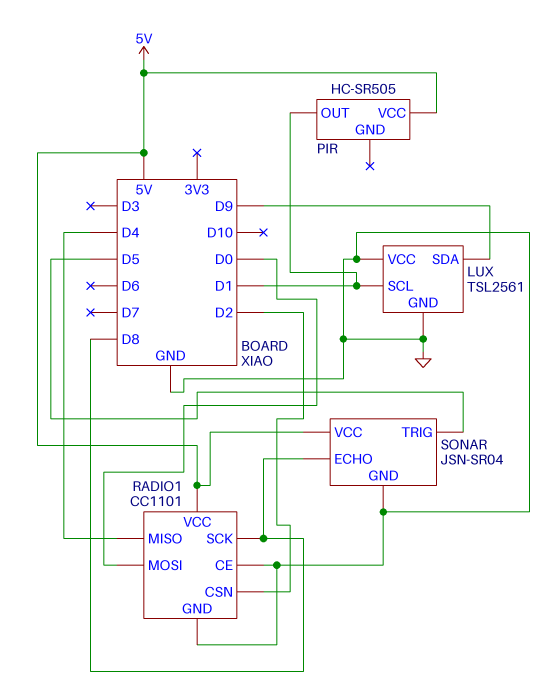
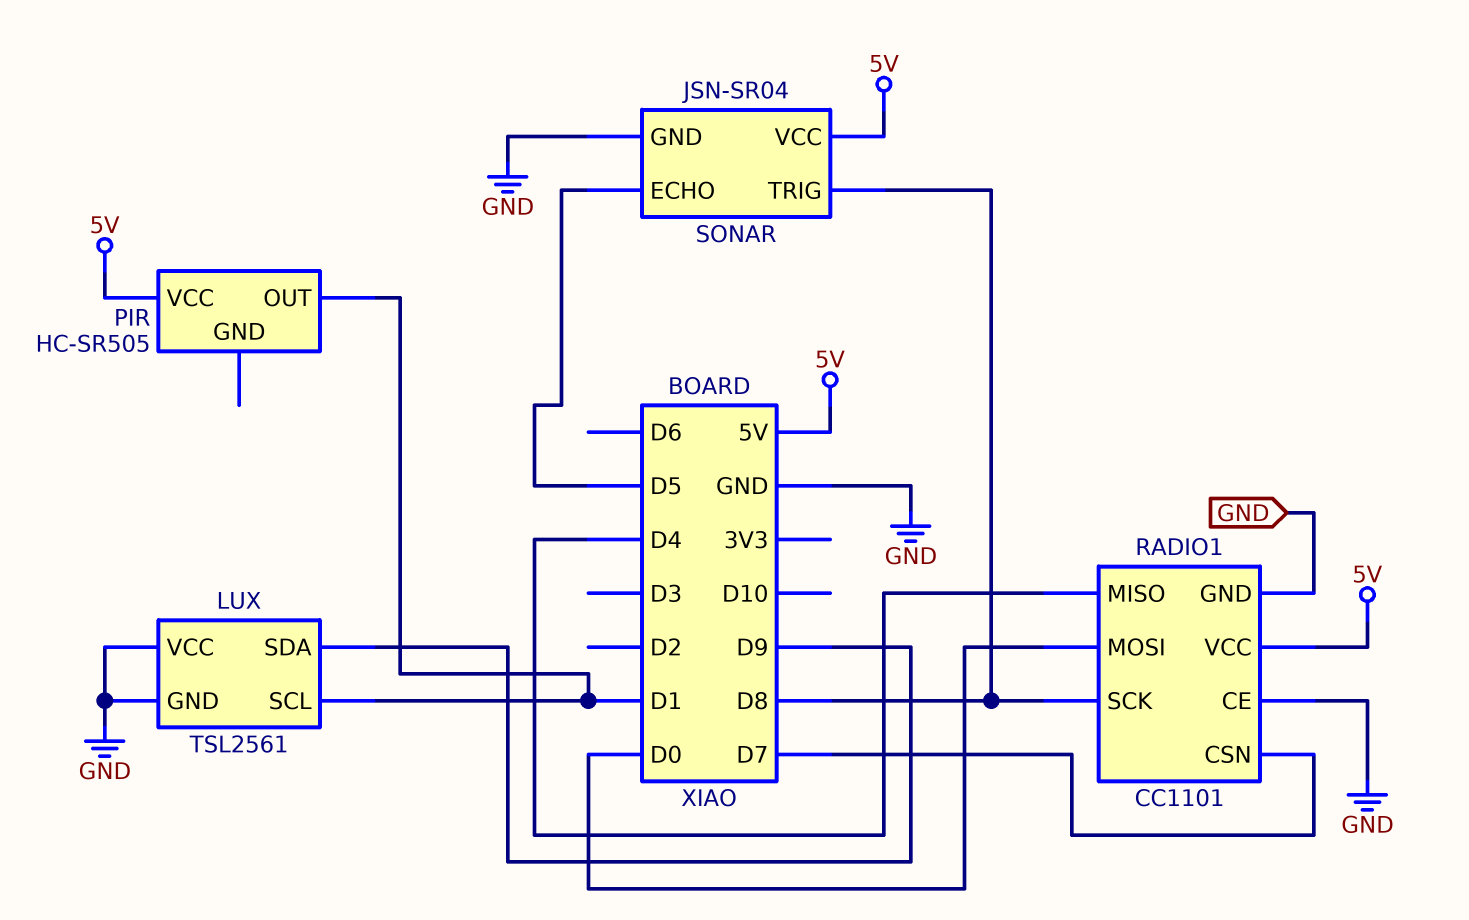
RADIO1 pin CSN: D2 -> D7
SONAR pin ECHO: D8 -> D5
SONAR pin TRIG: D5 -> D8

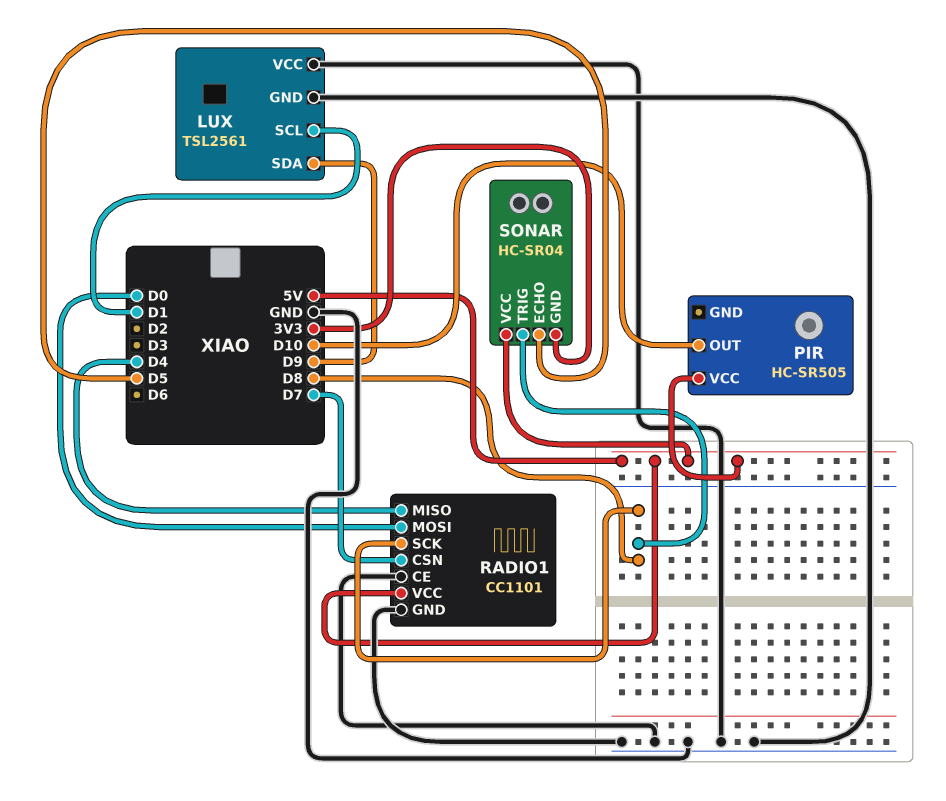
PIR pin OUT: D1 -> D10
SONAR: JSN-SR04 -> HC-SR04
SONAR pin GND: GND -> 3V3

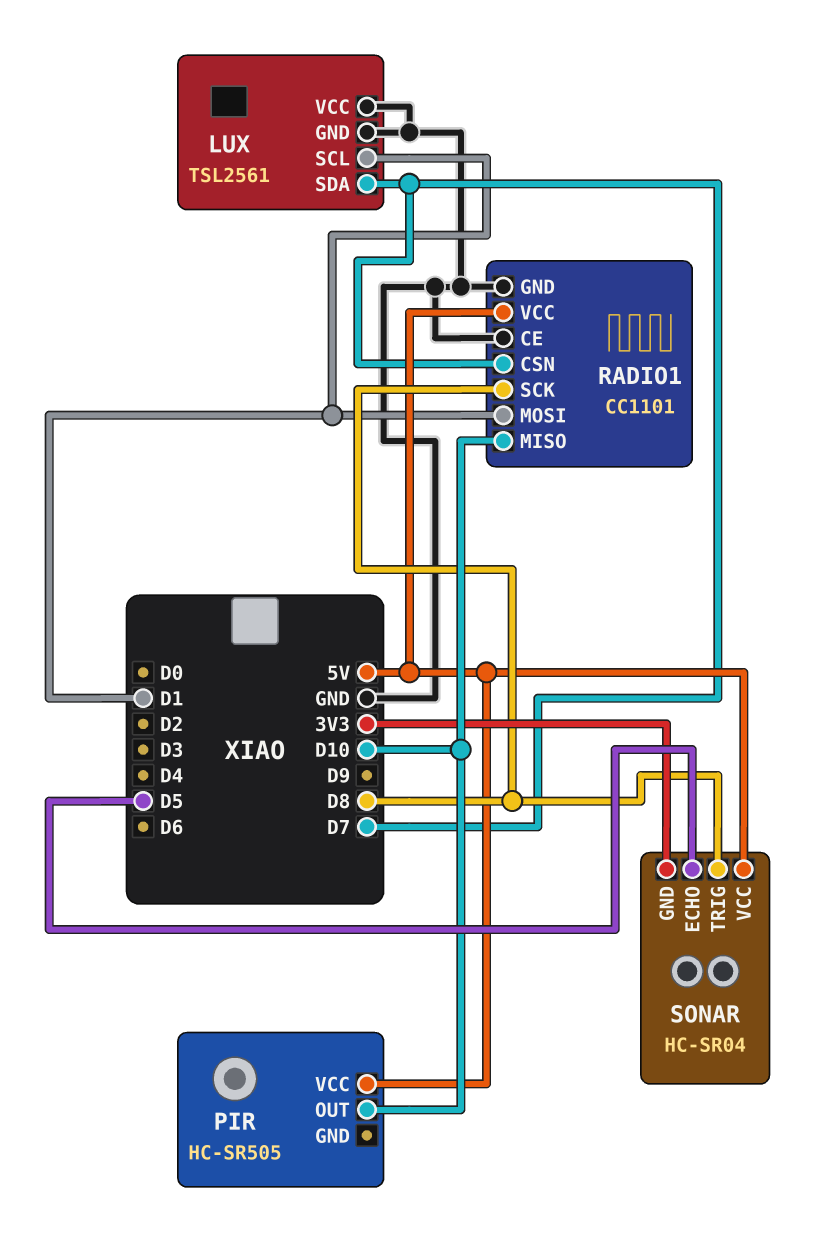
LUX pin SDA: D9 -> D7
RADIO1 pin MISO: D4 -> D10
RADIO1 pin MOSI: D0 -> D1

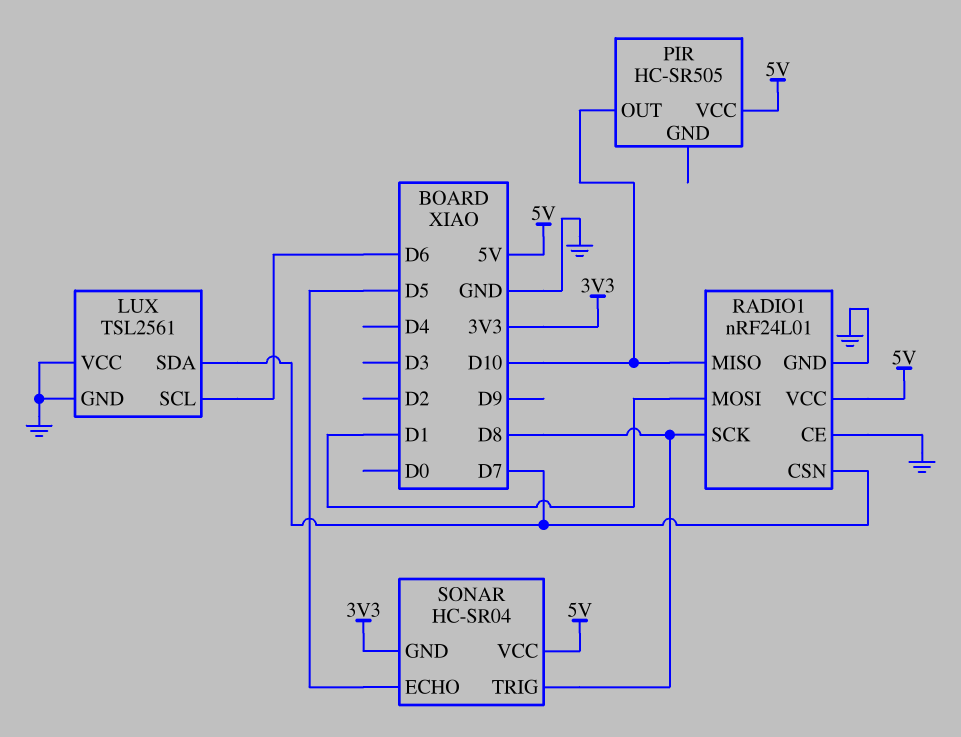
LUX pin SCL: D1 -> D6
RADIO1: CC1101 -> nRF24L01

